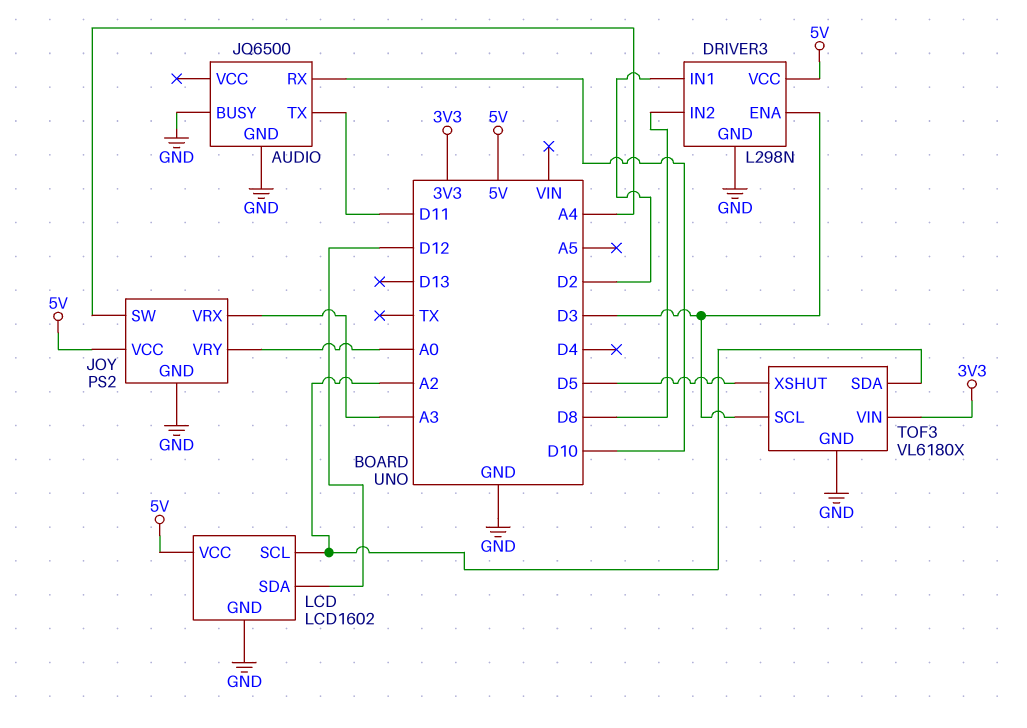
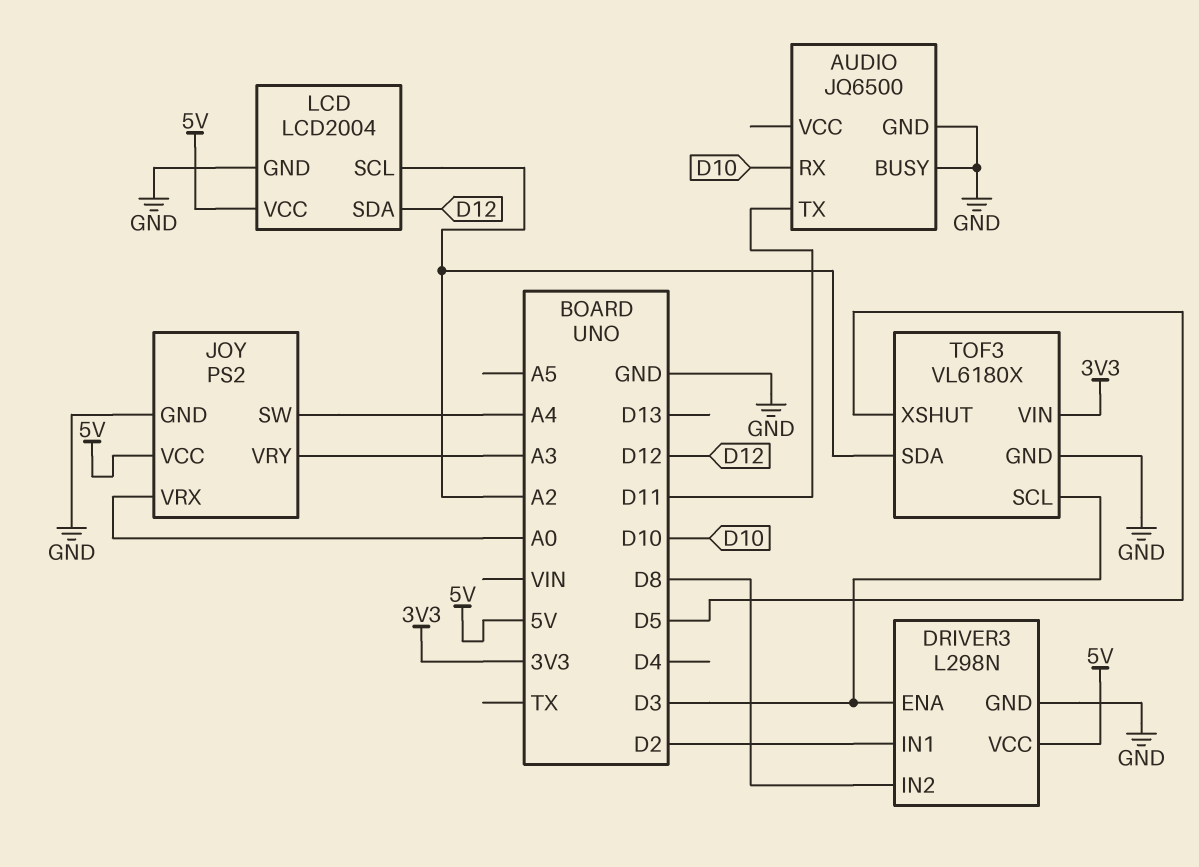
JOY pin VRX: A3 -> A0
JOY pin VRY: A0 -> A3
LCD: LCD1602 -> LCD2004

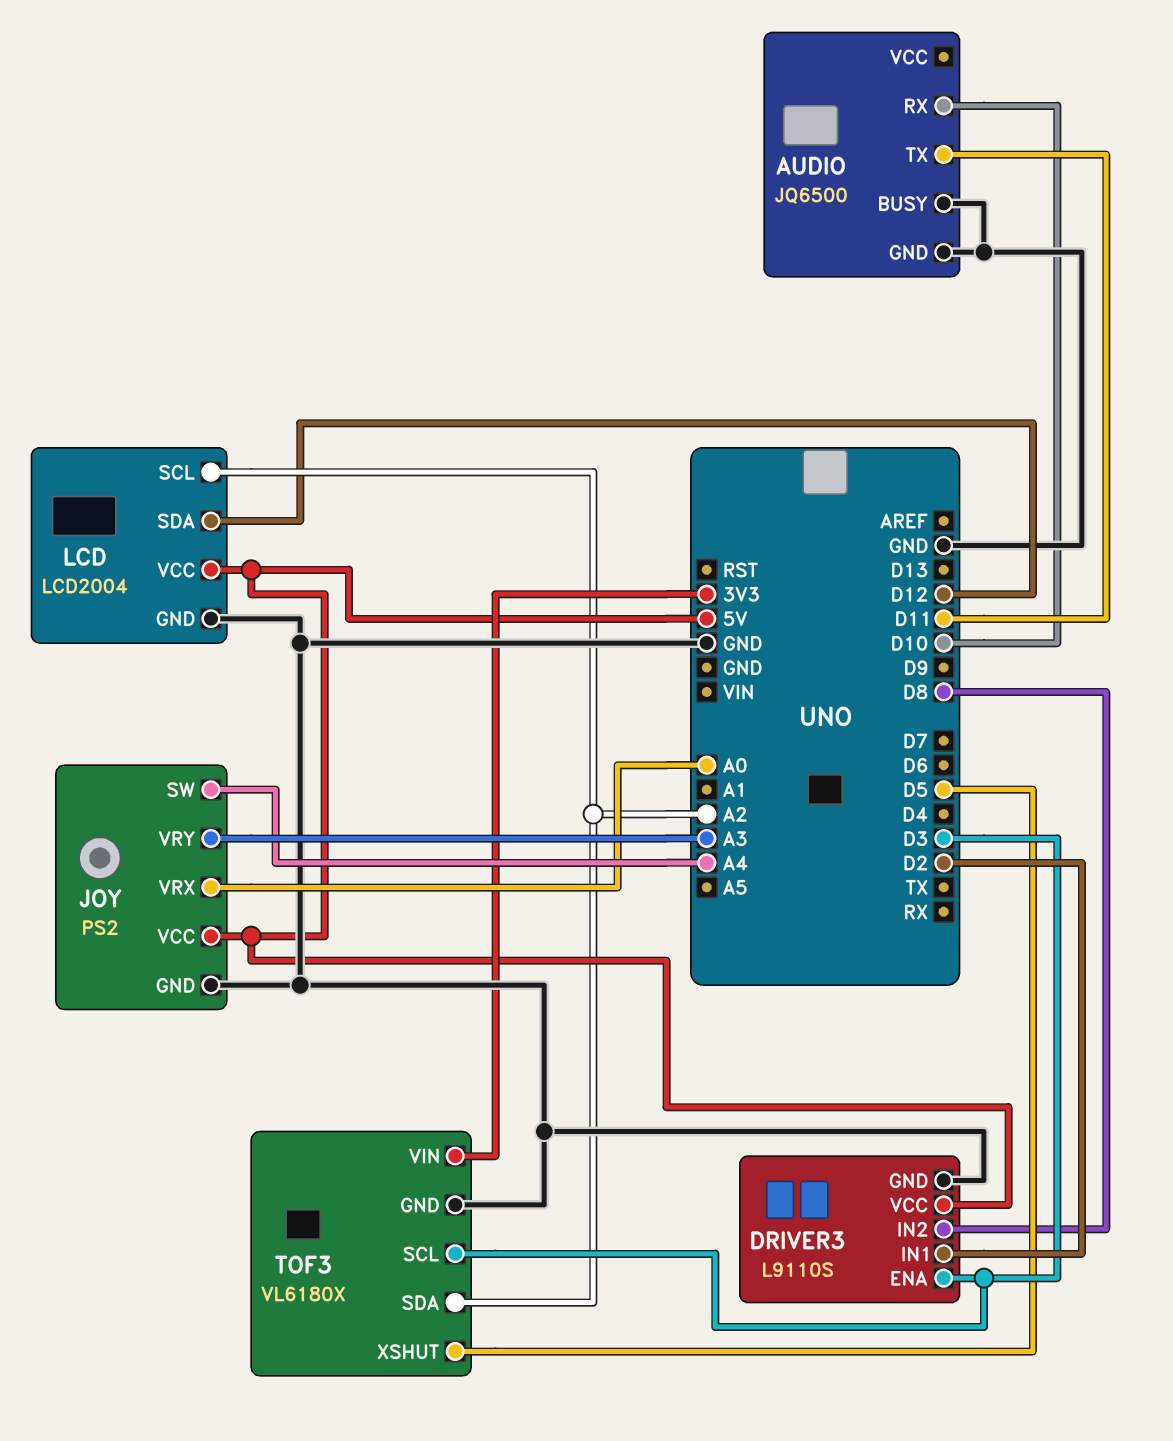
DRIVER3: L298N -> L9110S

